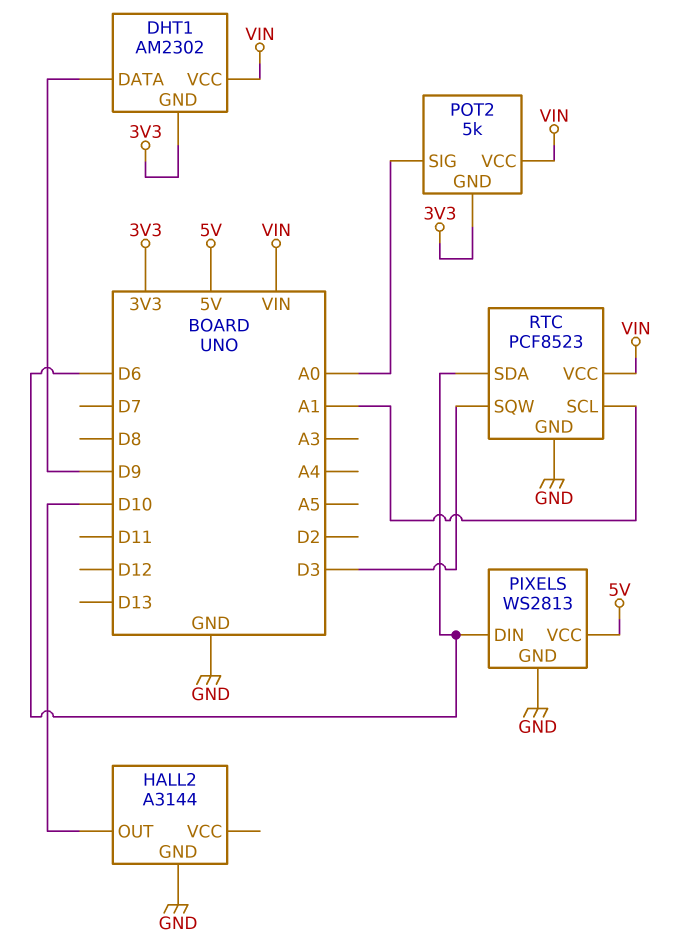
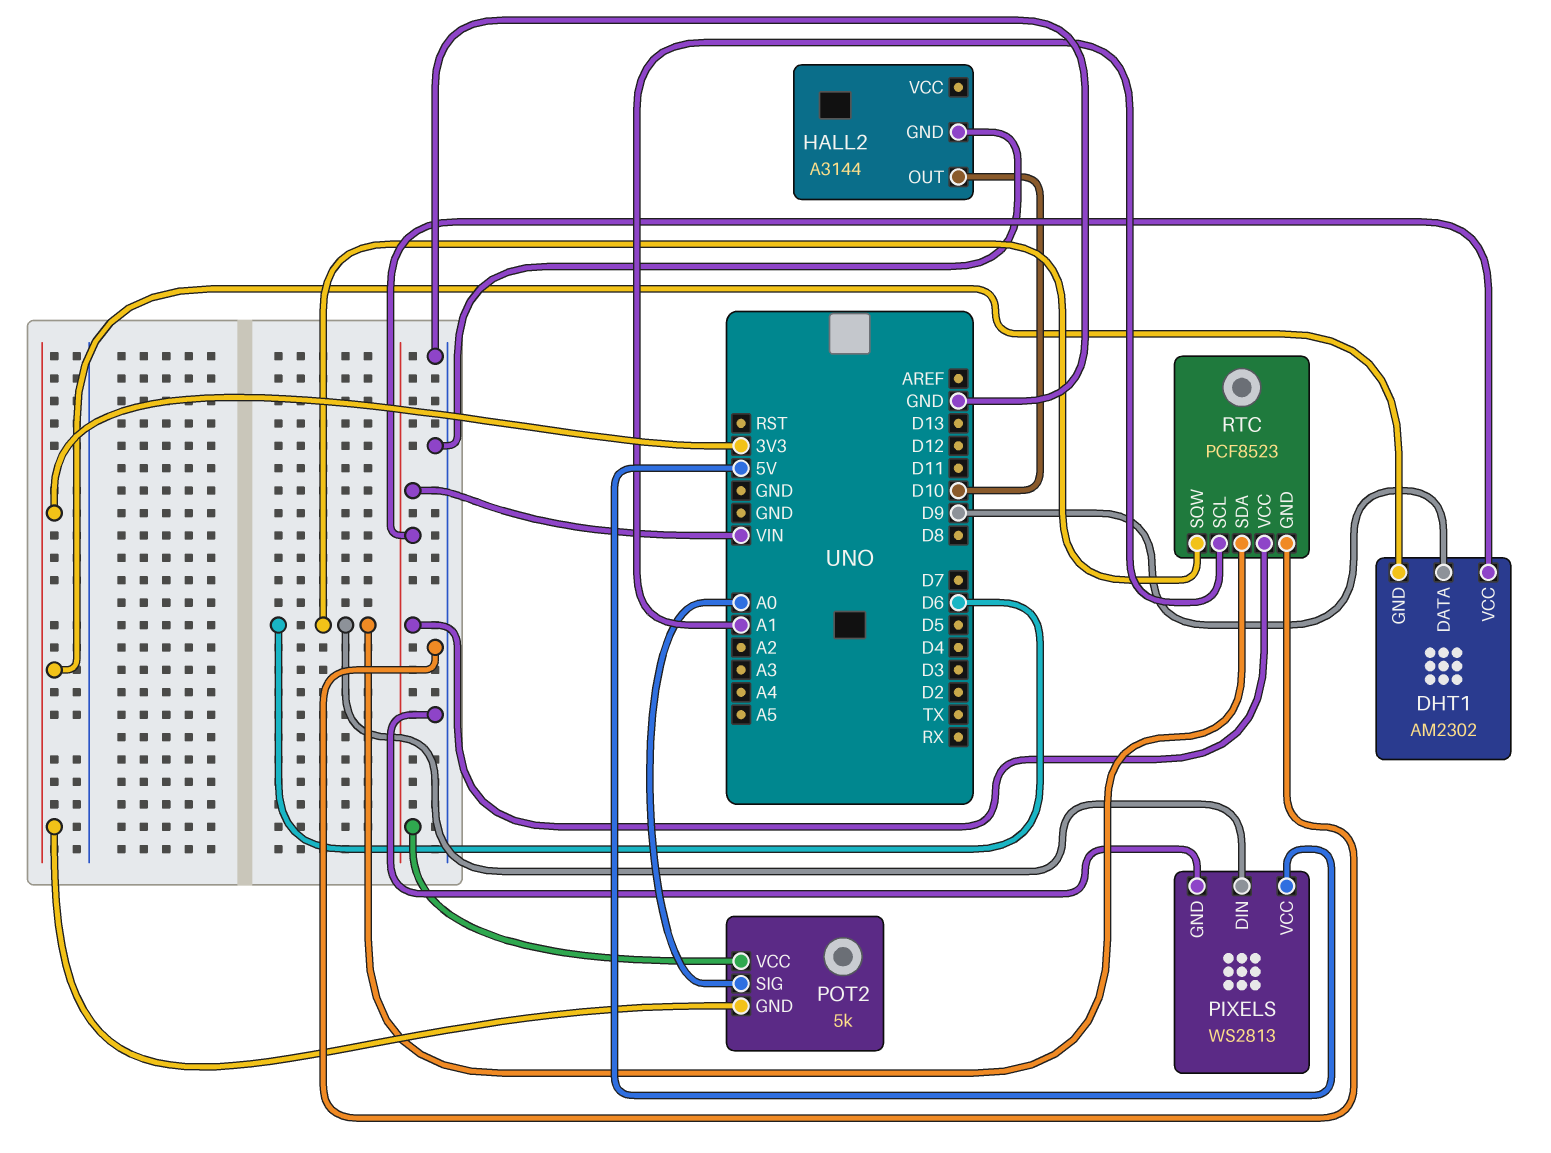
RTC pin SQW: D3 -> D6

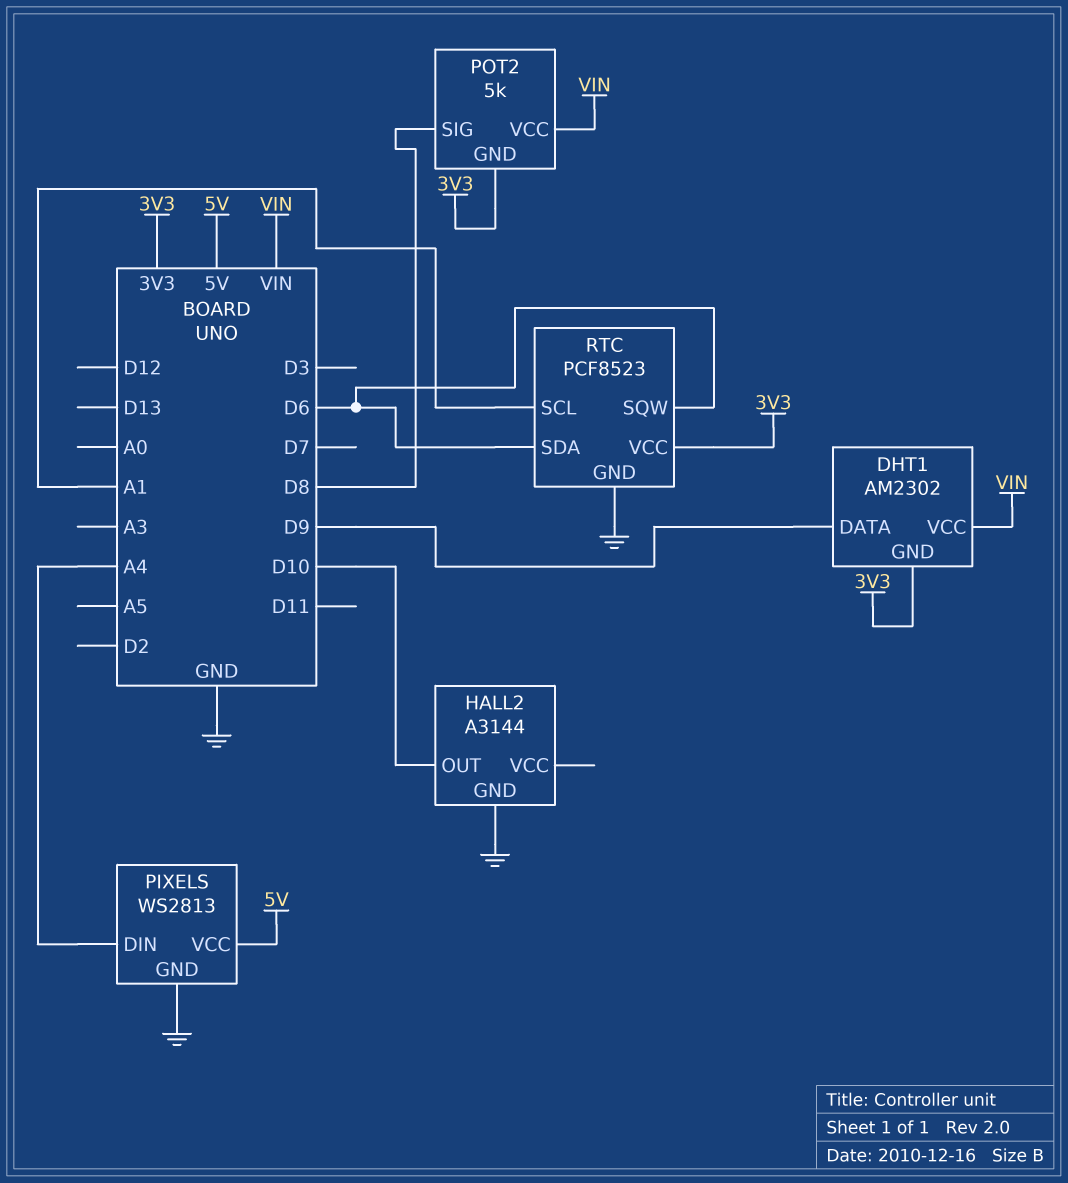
PIXELS pin DIN: D6 -> A4
POT2 pin SIG: A0 -> D8
RTC pin VCC: VIN -> 3V3

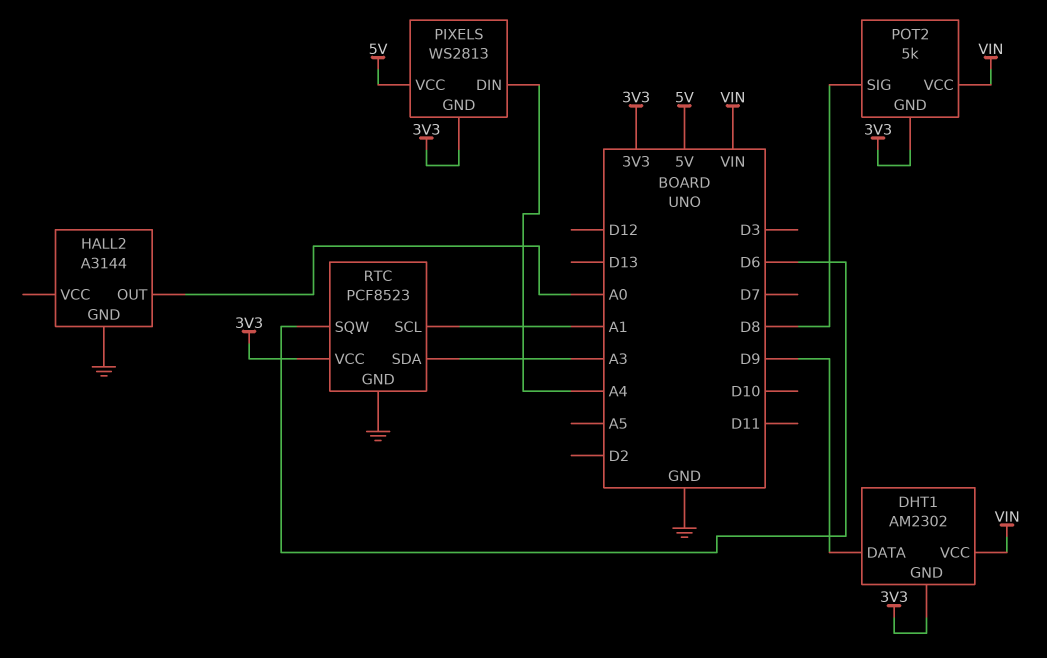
HALL2 pin OUT: D10 -> A0
PIXELS pin GND: GND -> 3V3
RTC pin SDA: D6 -> A3

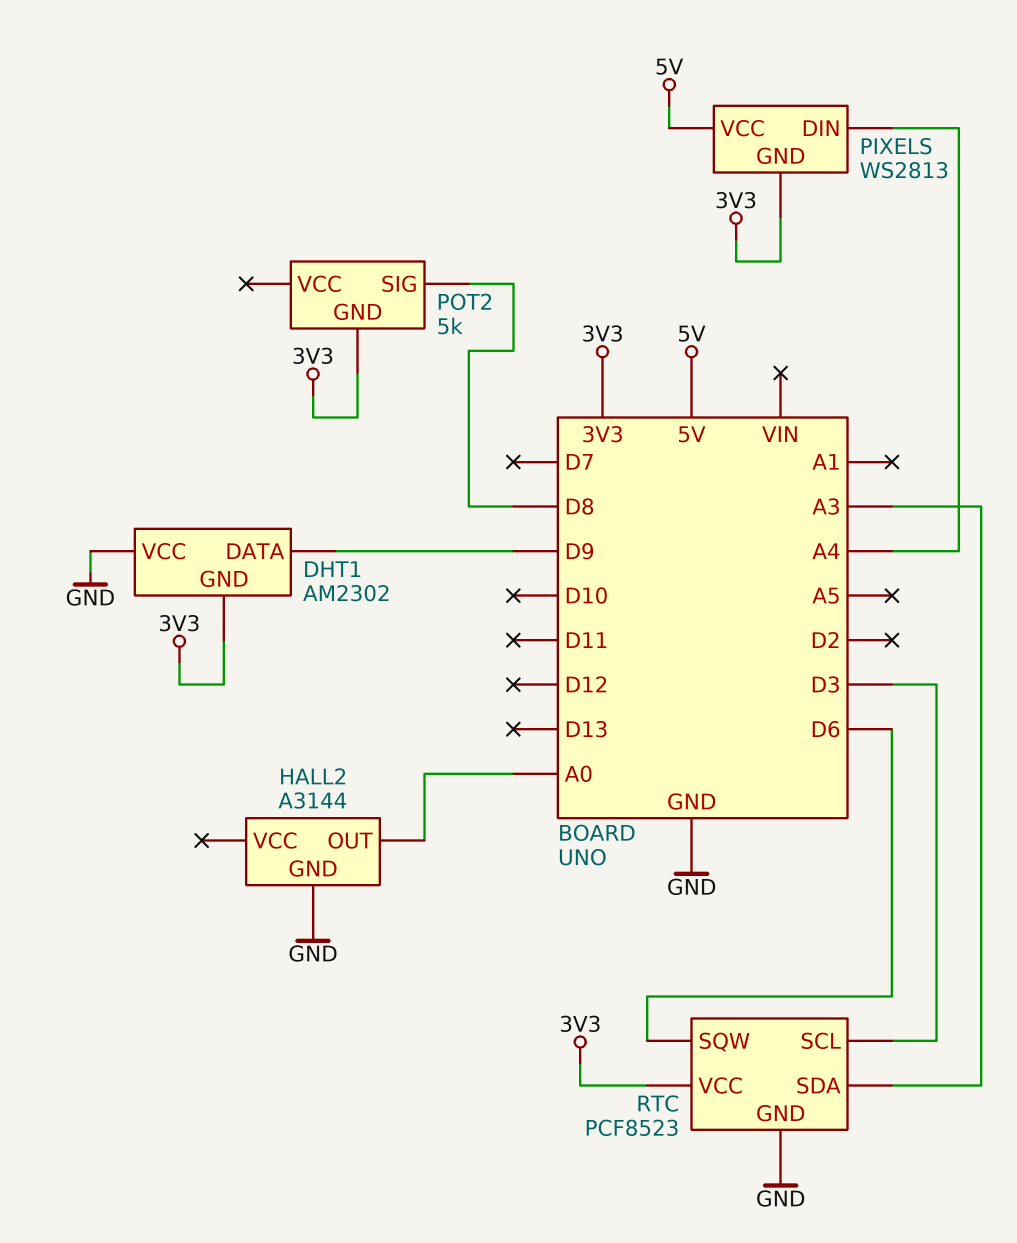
DHT1 pin VCC: VIN -> GND
POT2 pin VCC: VIN -> none
RTC pin SCL: A1 -> D3

